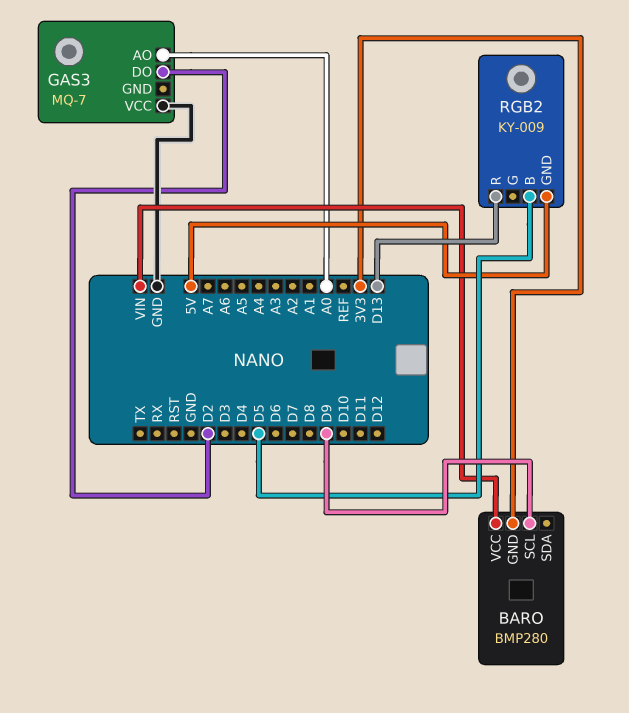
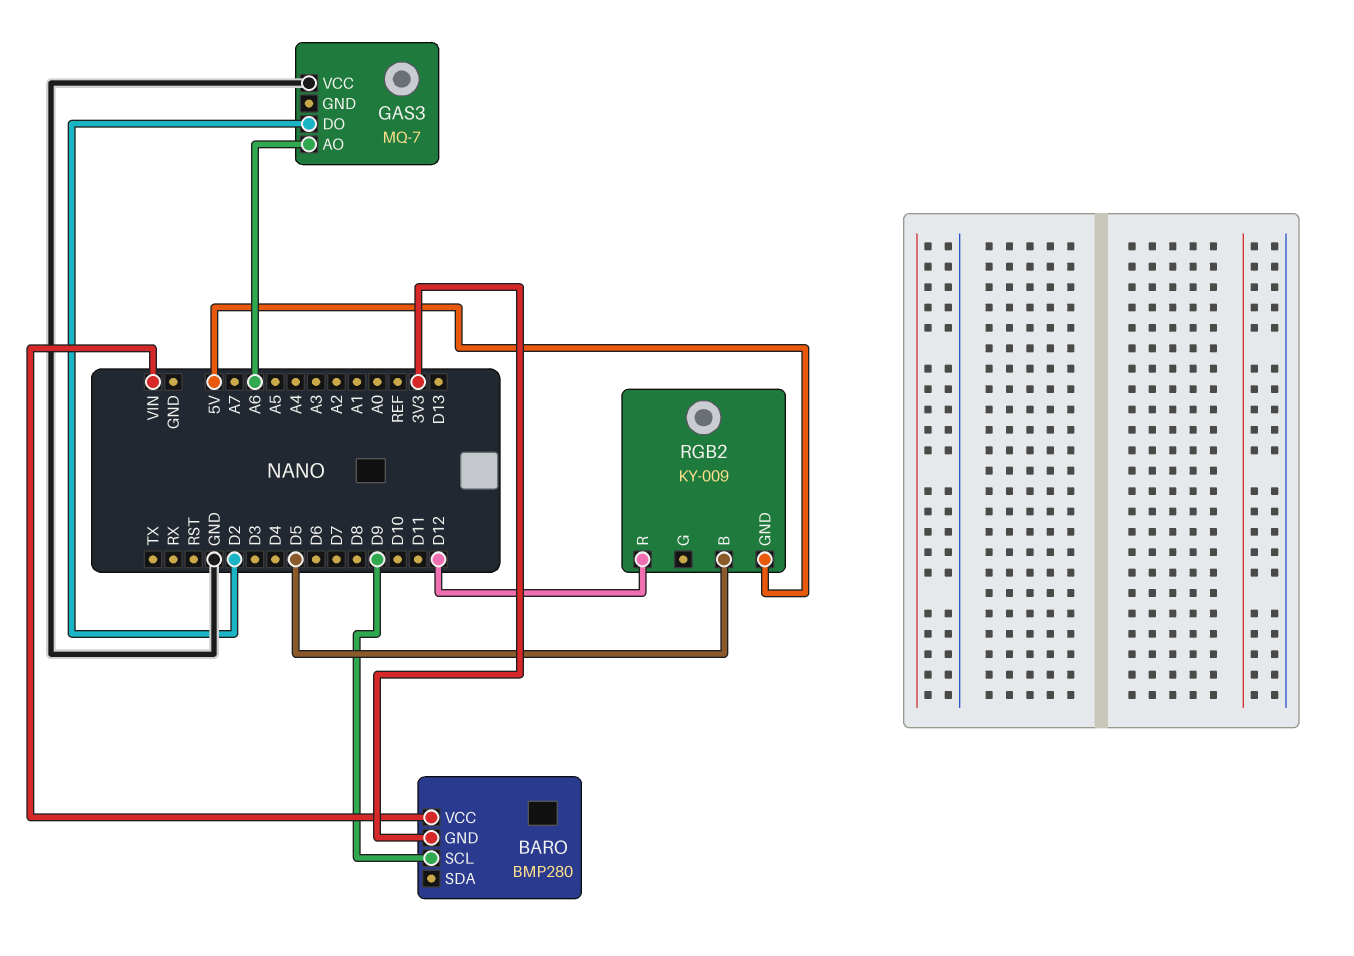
GAS3 pin AO: A0 -> A6
RGB2 pin R: D13 -> D12

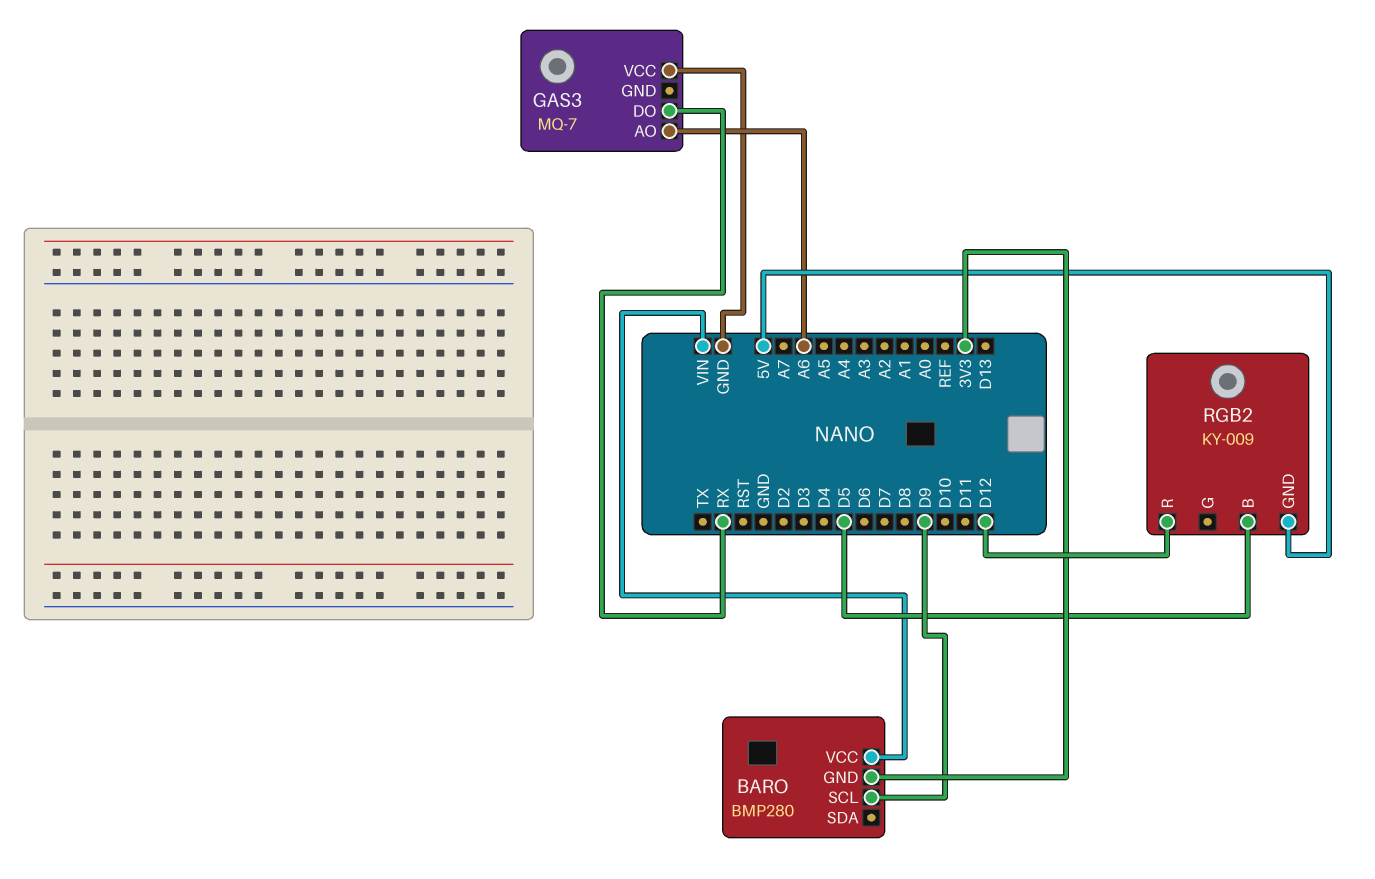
GAS3 pin DO: D2 -> RX

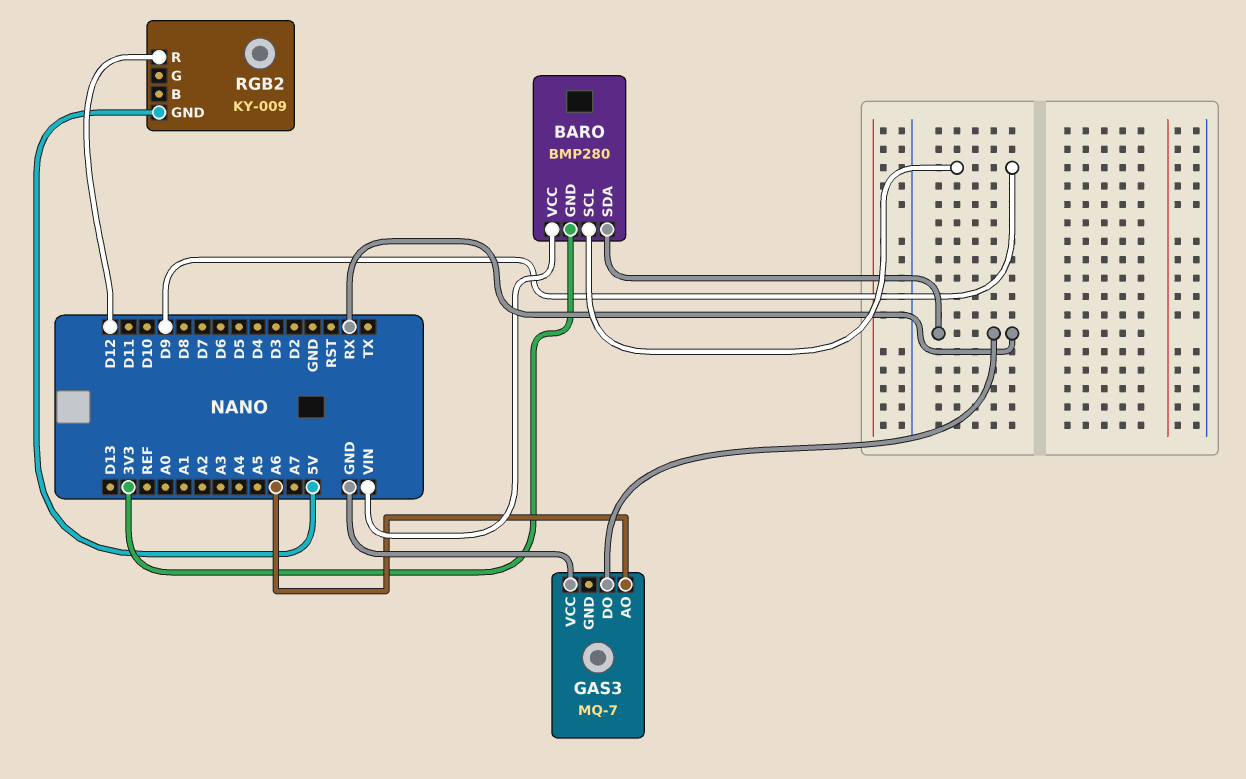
BARO pin SDA: none -> RX
RGB2 pin B: D5 -> none

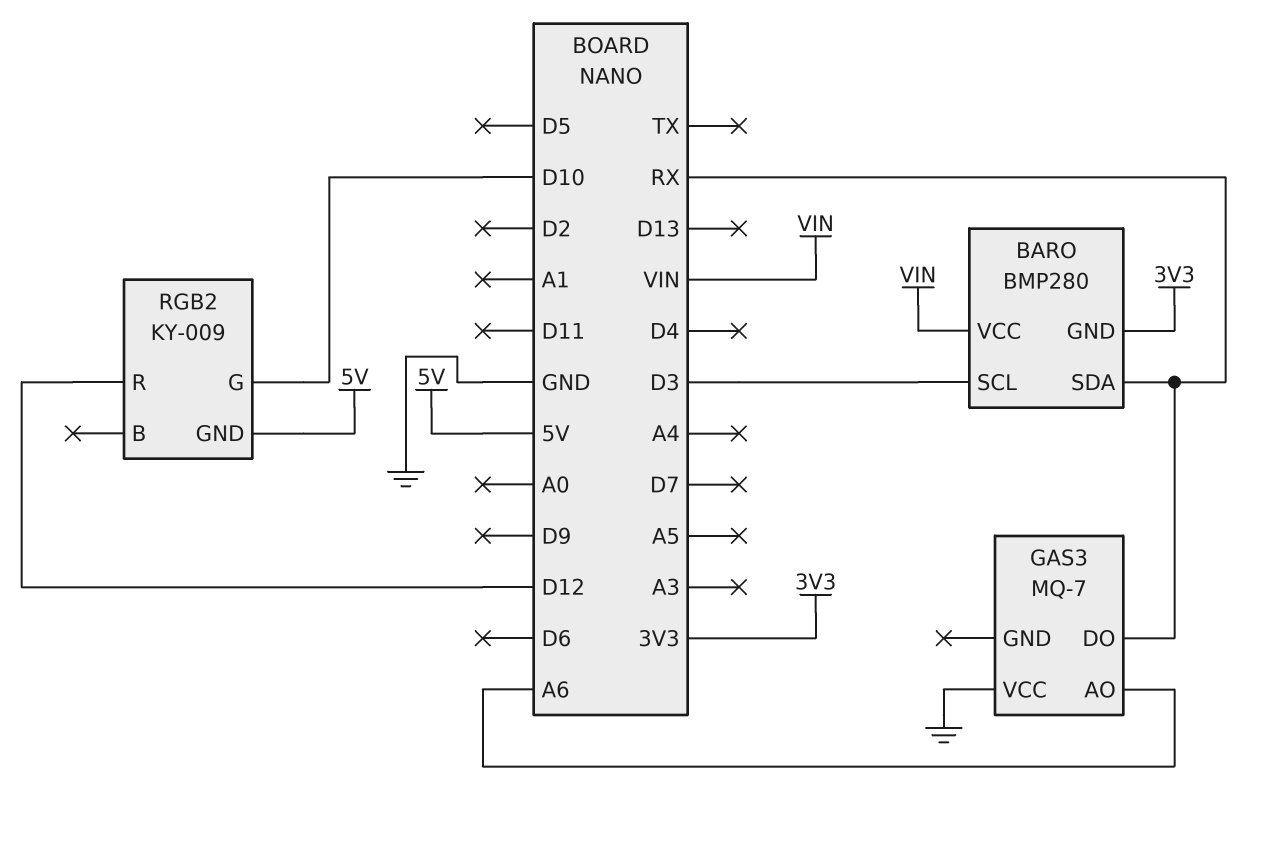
BARO pin SCL: D9 -> D3
RGB2 pin G: none -> D10

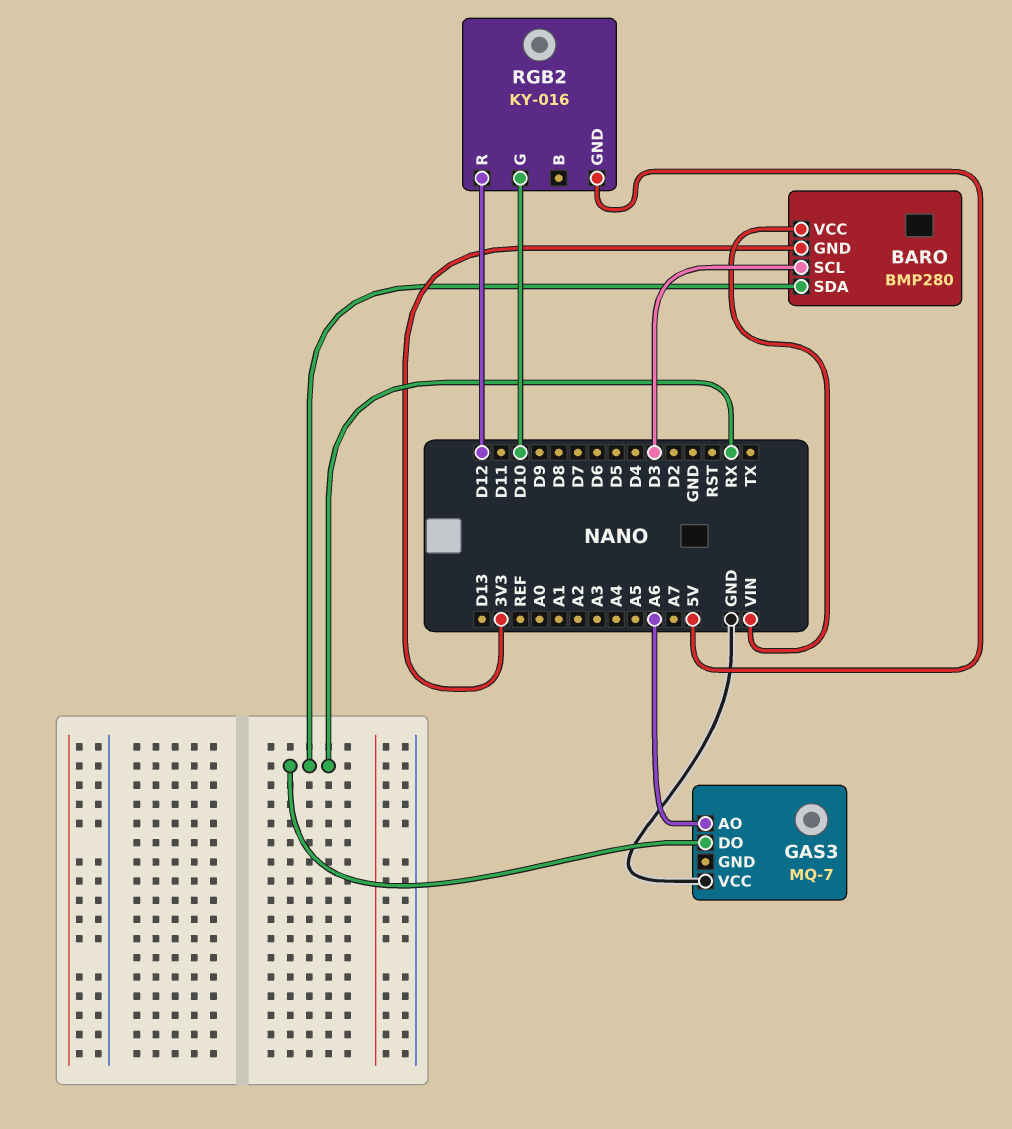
RGB2: KY-009 -> KY-016

